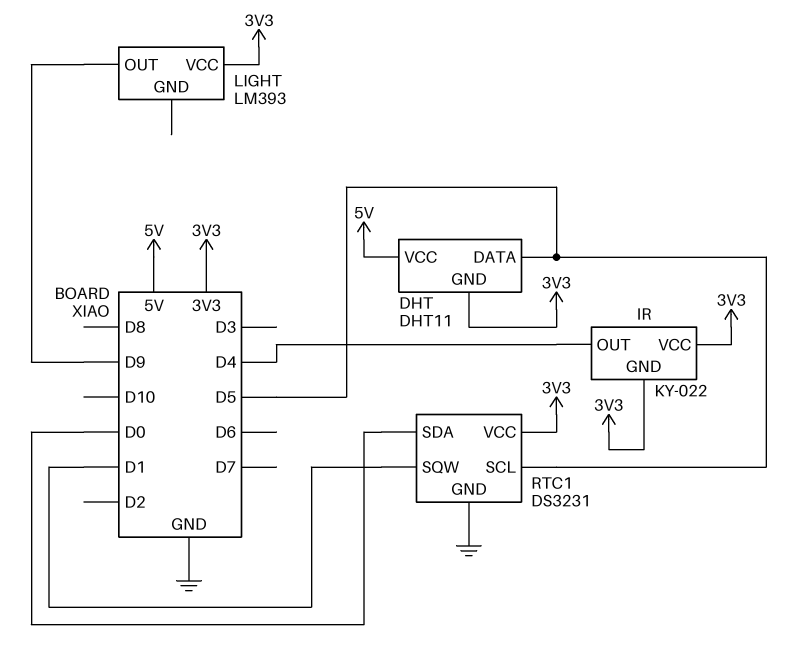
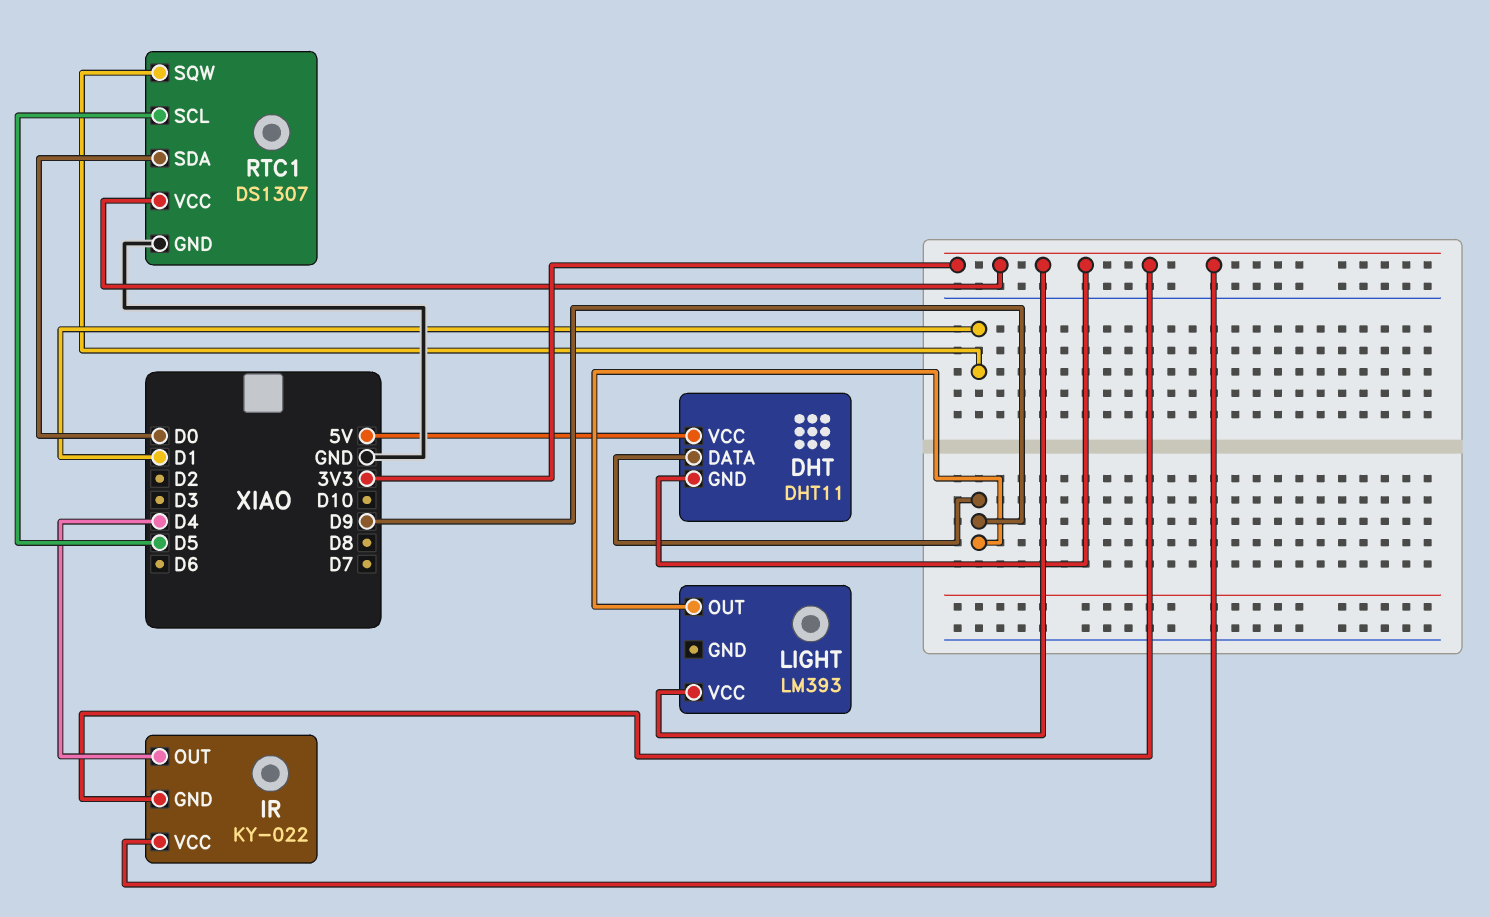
DHT pin DATA: D5 -> D9
RTC1: DS3231 -> DS1307

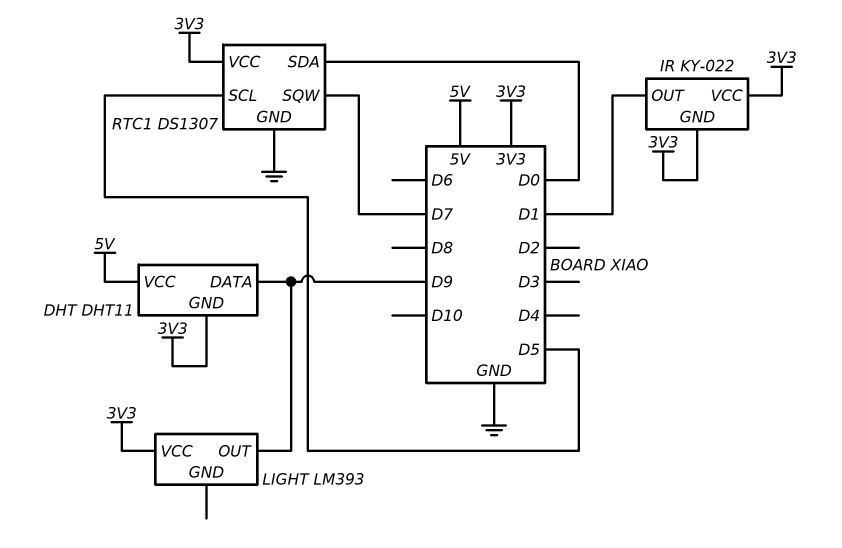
IR pin OUT: D4 -> D1
RTC1 pin SQW: D1 -> D7

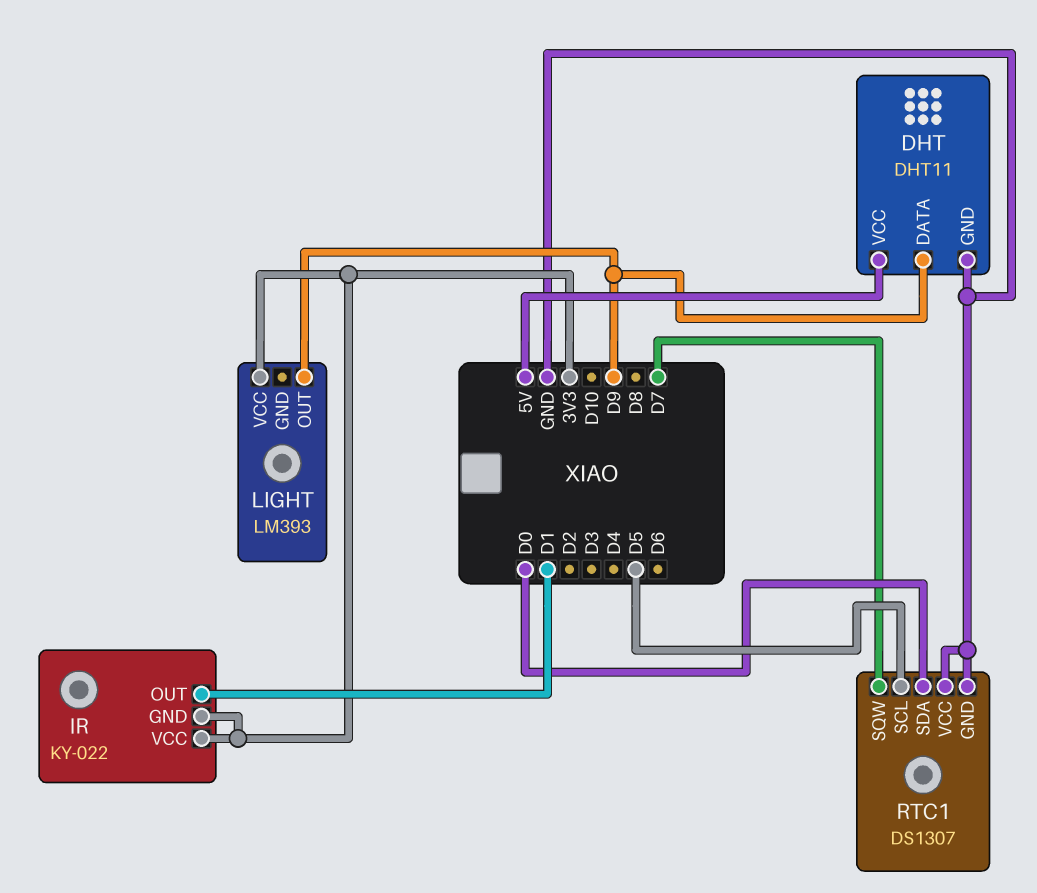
DHT pin GND: 3V3 -> GND
RTC1 pin VCC: 3V3 -> GND

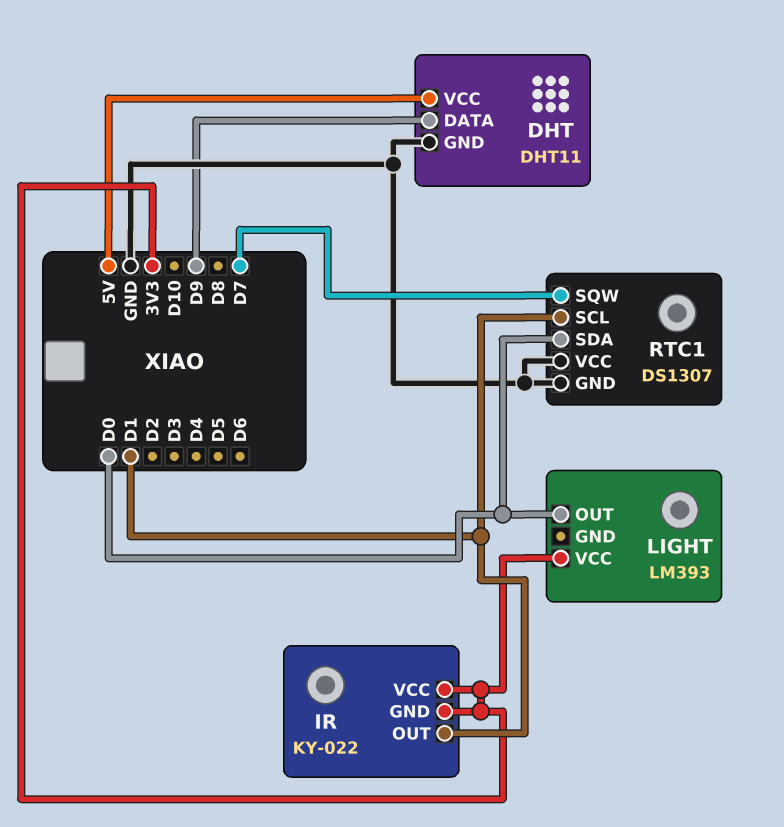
LIGHT pin OUT: D9 -> D0
RTC1 pin SCL: D5 -> D1

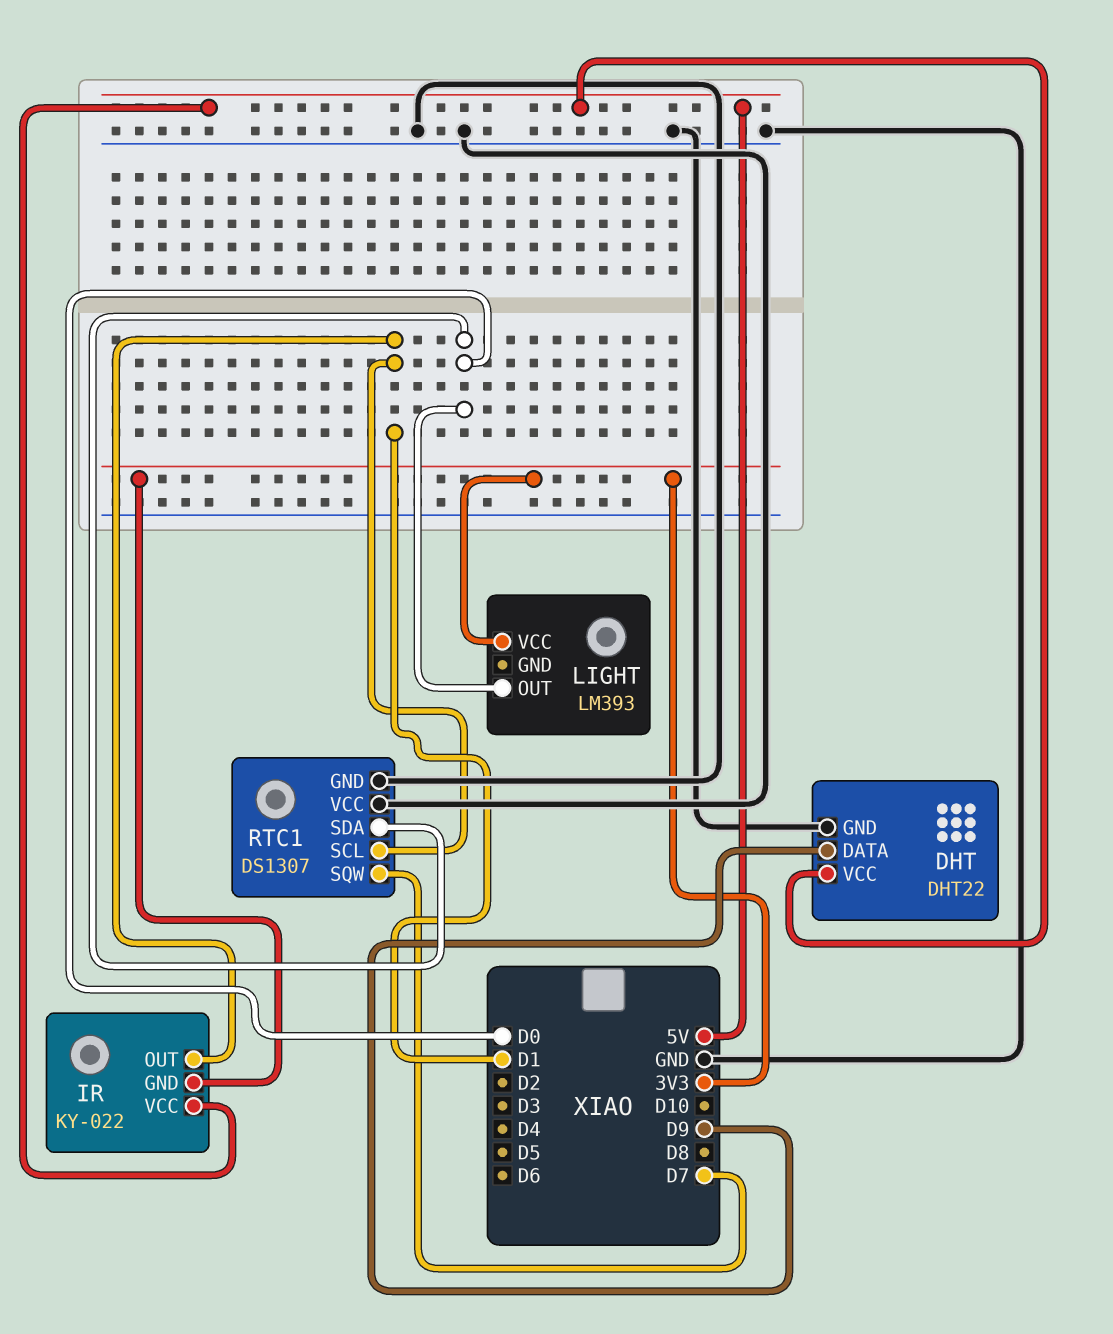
DHT: DHT11 -> DHT22
IR pin VCC: 3V3 -> 5V

